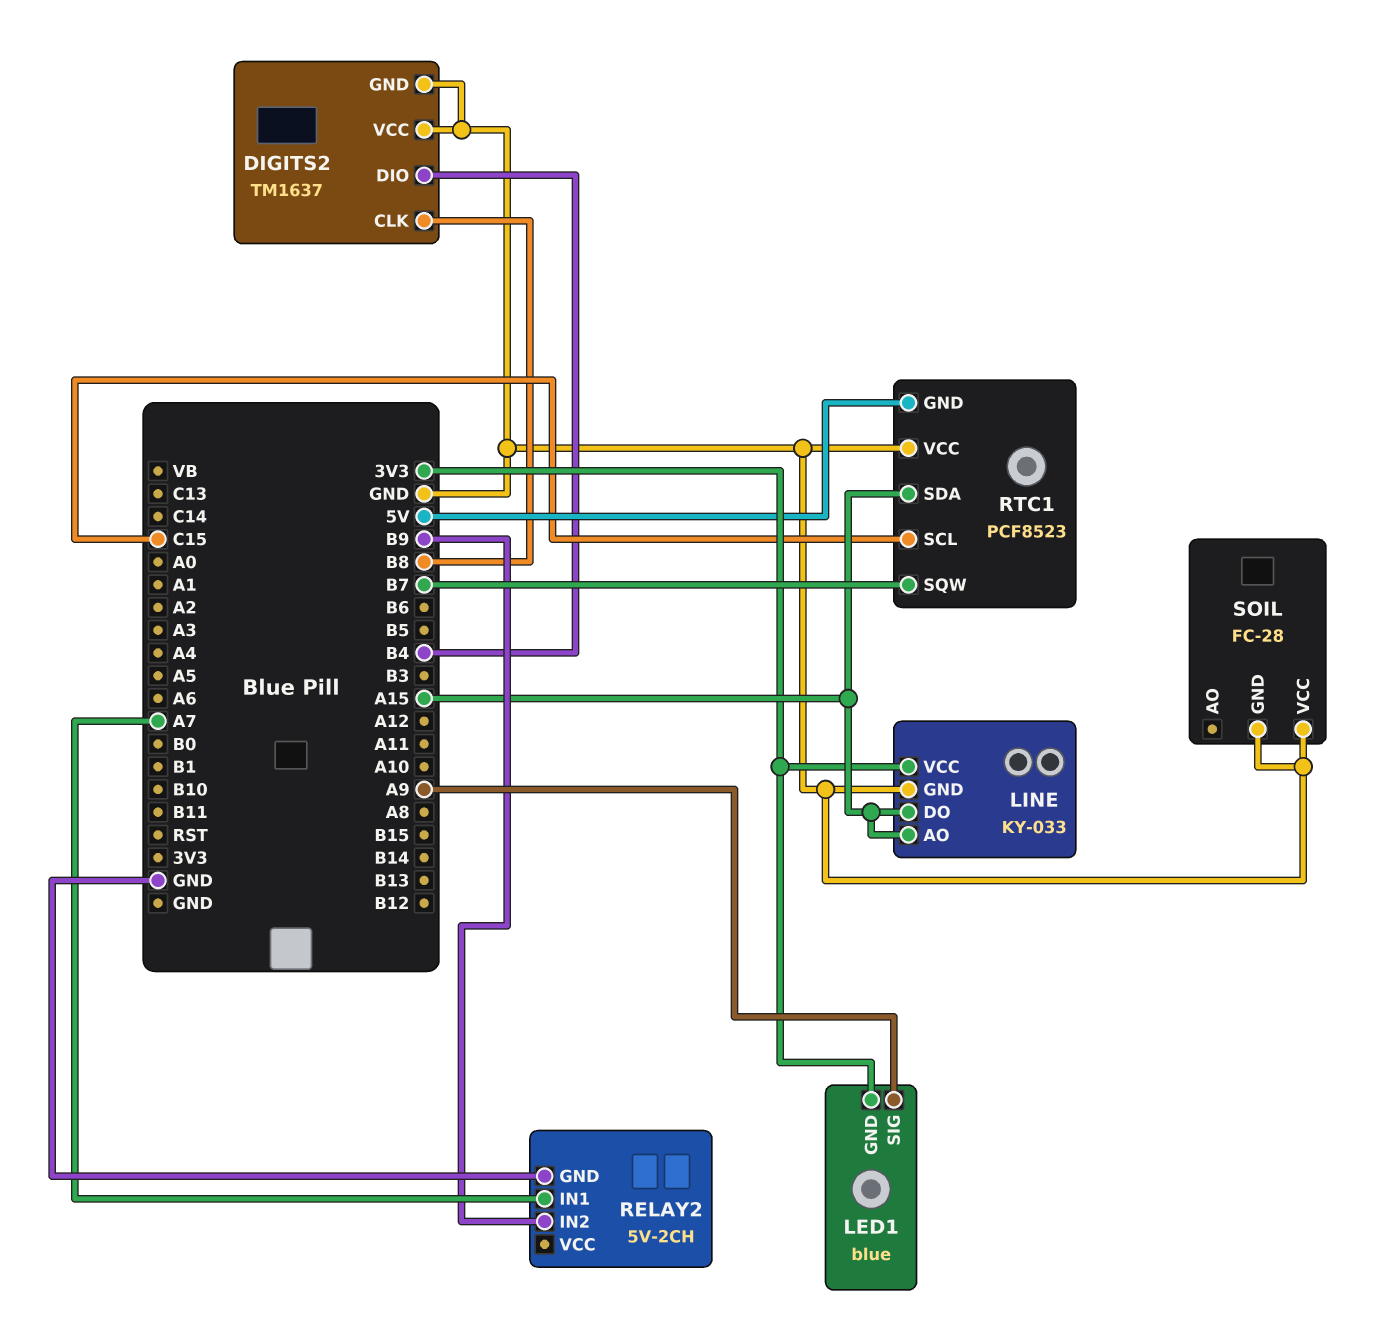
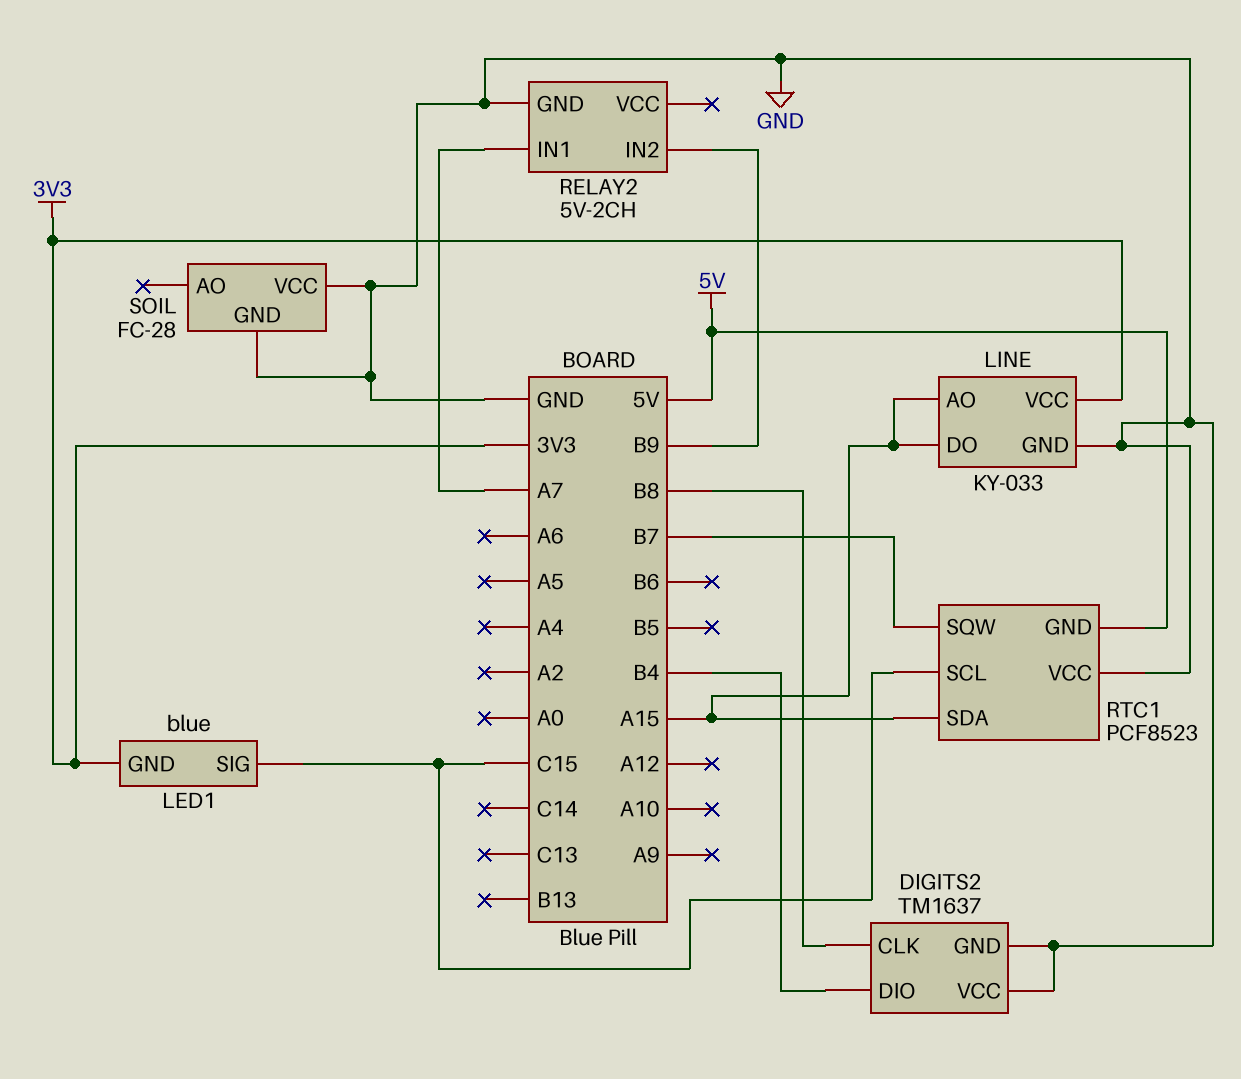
LED1 pin SIG: A9 -> C15

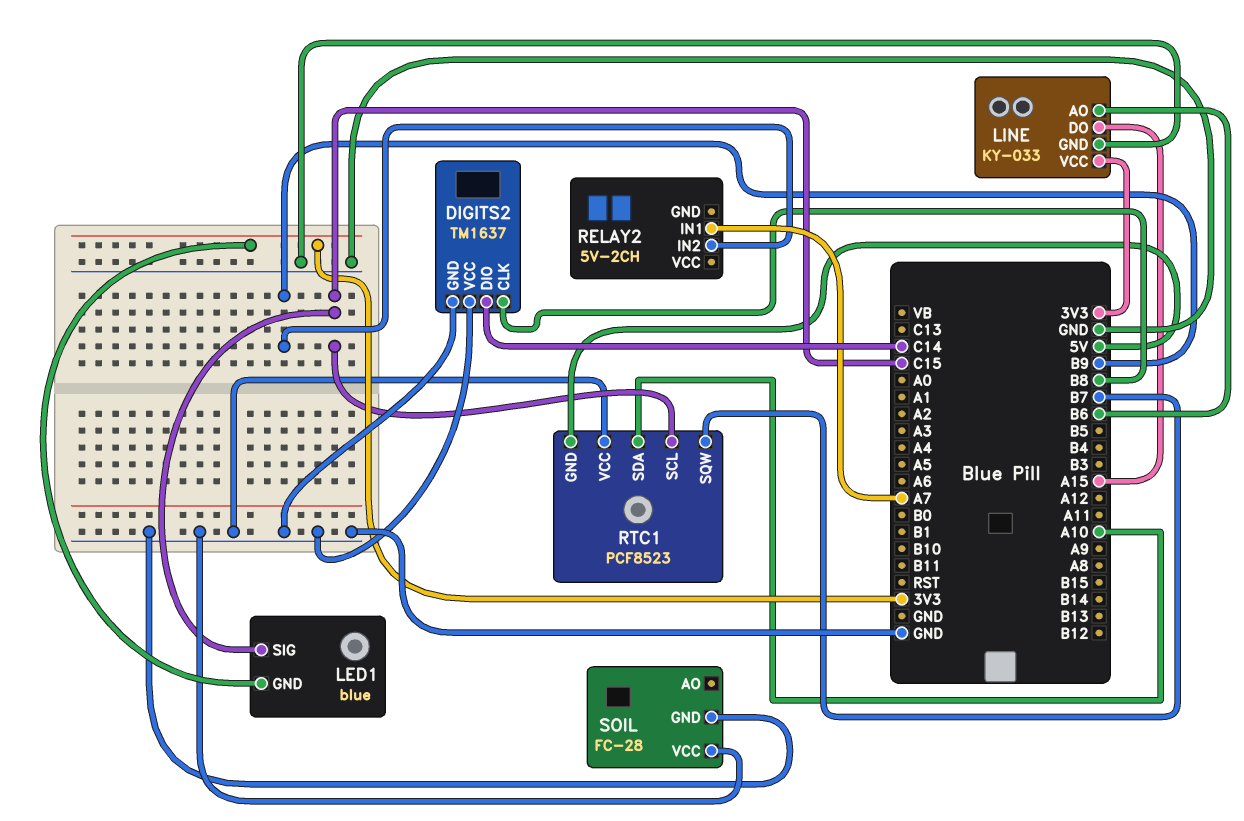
DIGITS2 pin DIO: B4 -> C14
LINE pin AO: A15 -> B6
RELAY2 pin GND: GND -> none
RTC1 pin SDA: A15 -> A10

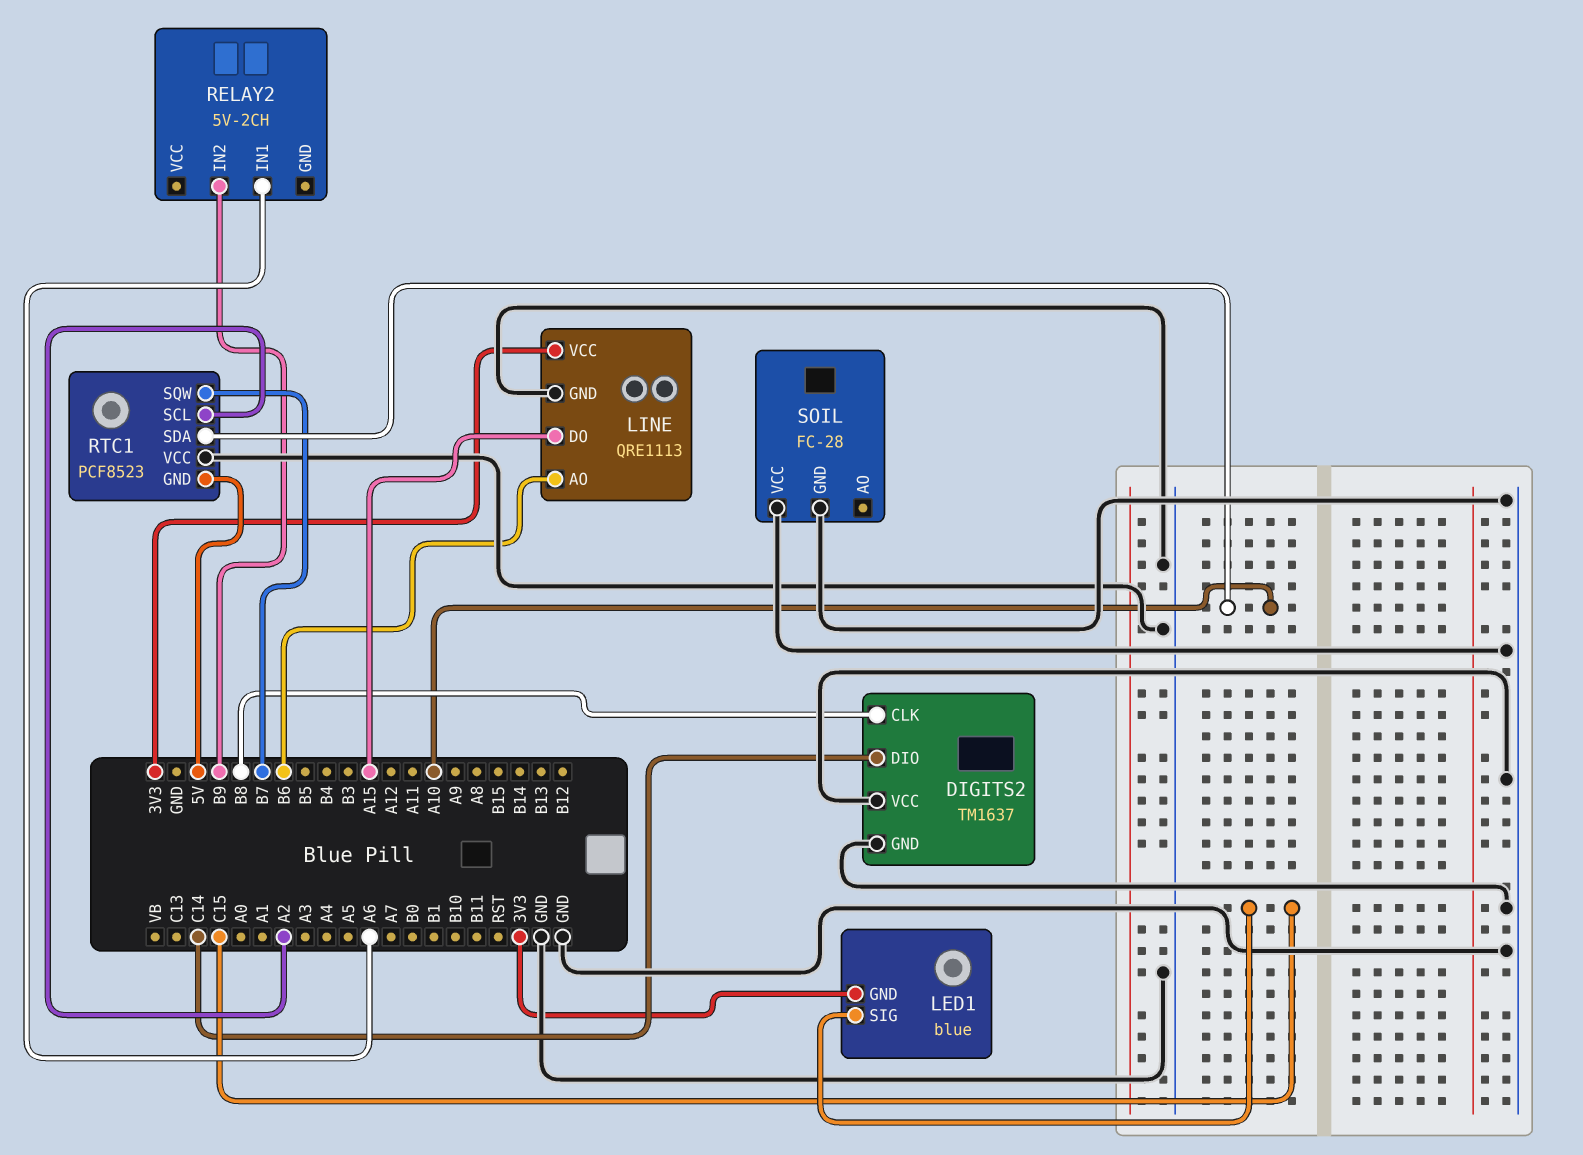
LINE: KY-033 -> QRE1113
RELAY2 pin IN1: A7 -> A6
RTC1 pin SCL: C15 -> A2

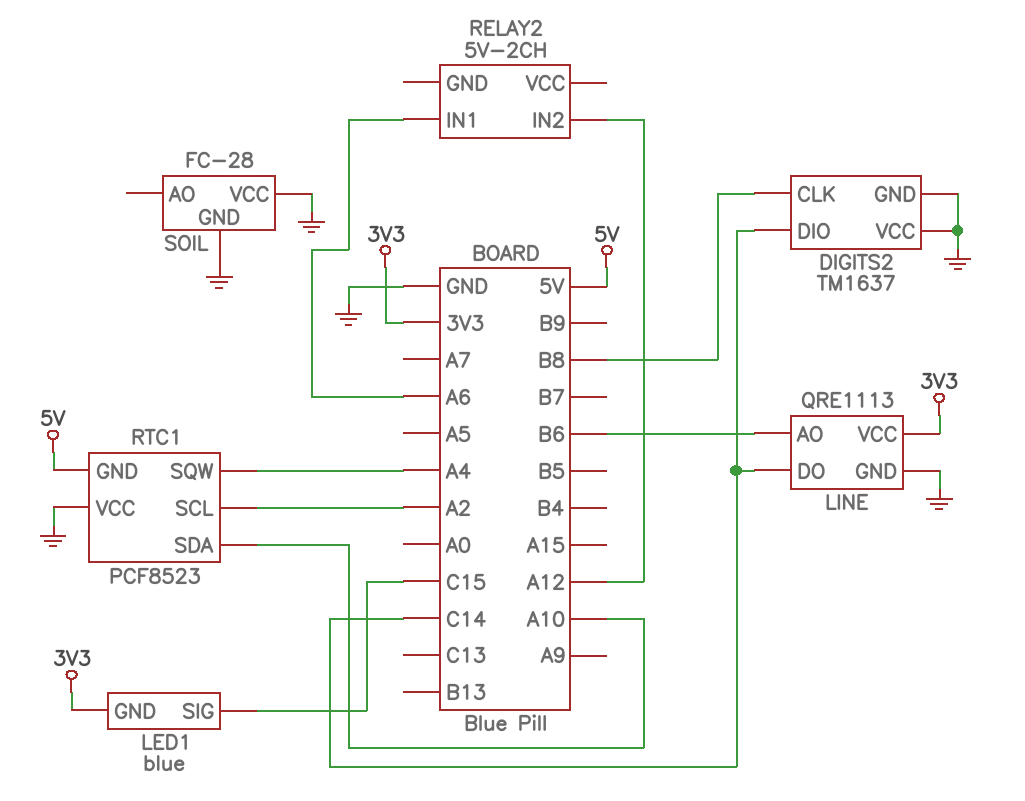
LINE pin DO: A15 -> C14
RELAY2 pin IN2: B9 -> A12
RTC1 pin SQW: B7 -> A4

